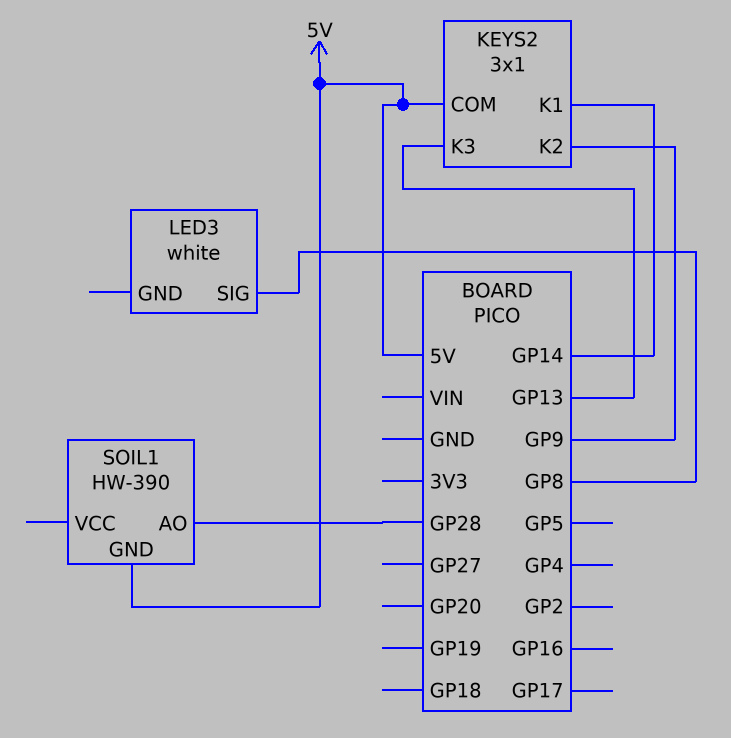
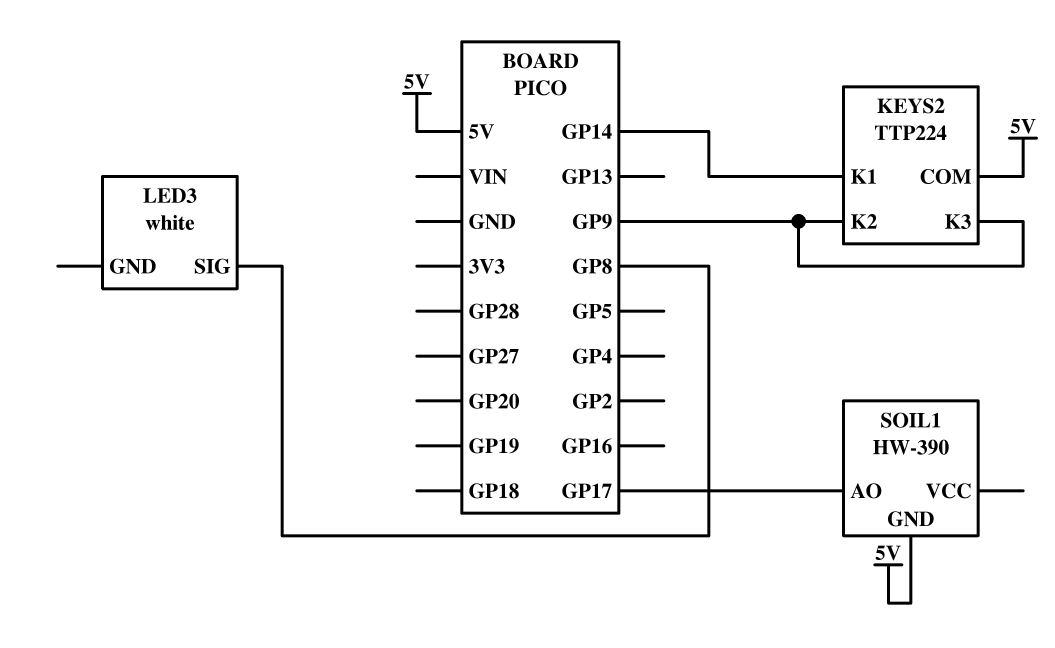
KEYS2: 3x1 -> TTP224
KEYS2 pin K3: GP13 -> GP9
SOIL1 pin AO: GP28 -> GP17

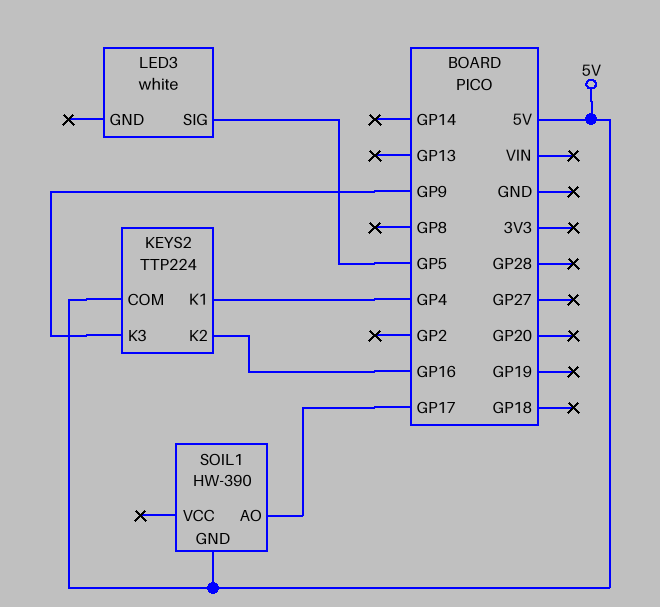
KEYS2 pin K1: GP14 -> GP4
KEYS2 pin K2: GP9 -> GP16
LED3 pin SIG: GP8 -> GP5

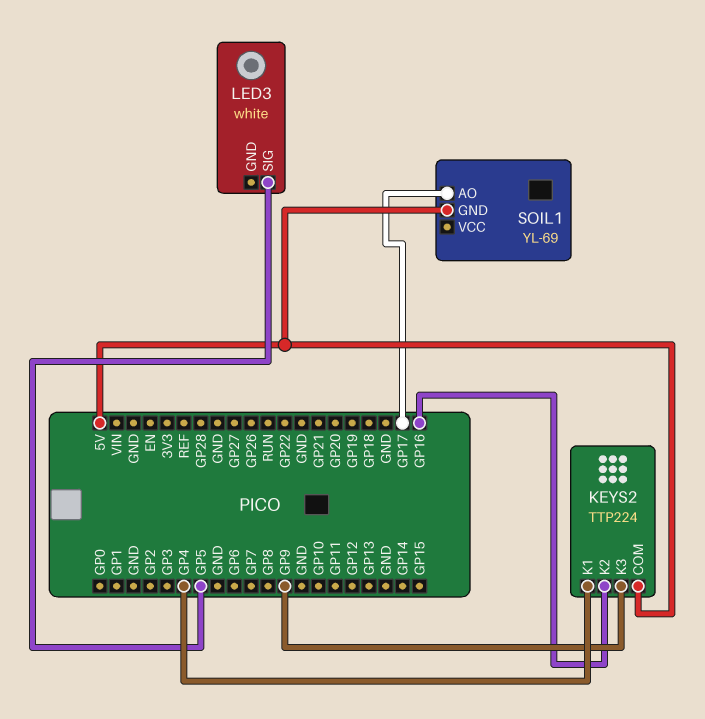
SOIL1: HW-390 -> YL-69

